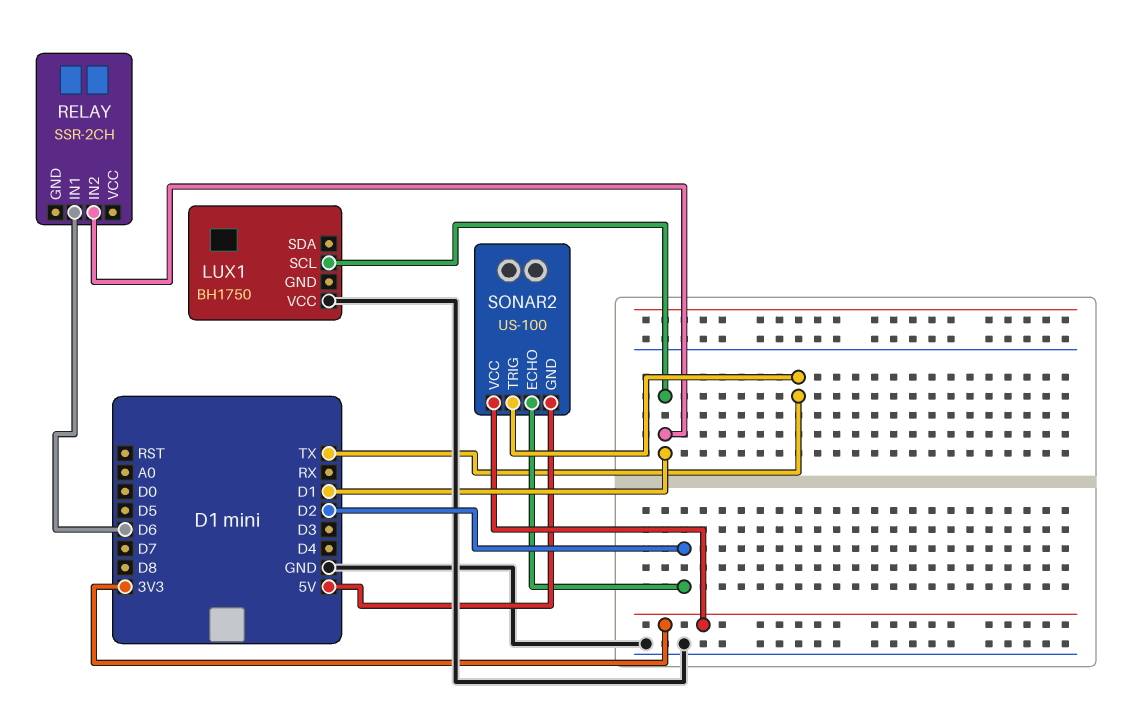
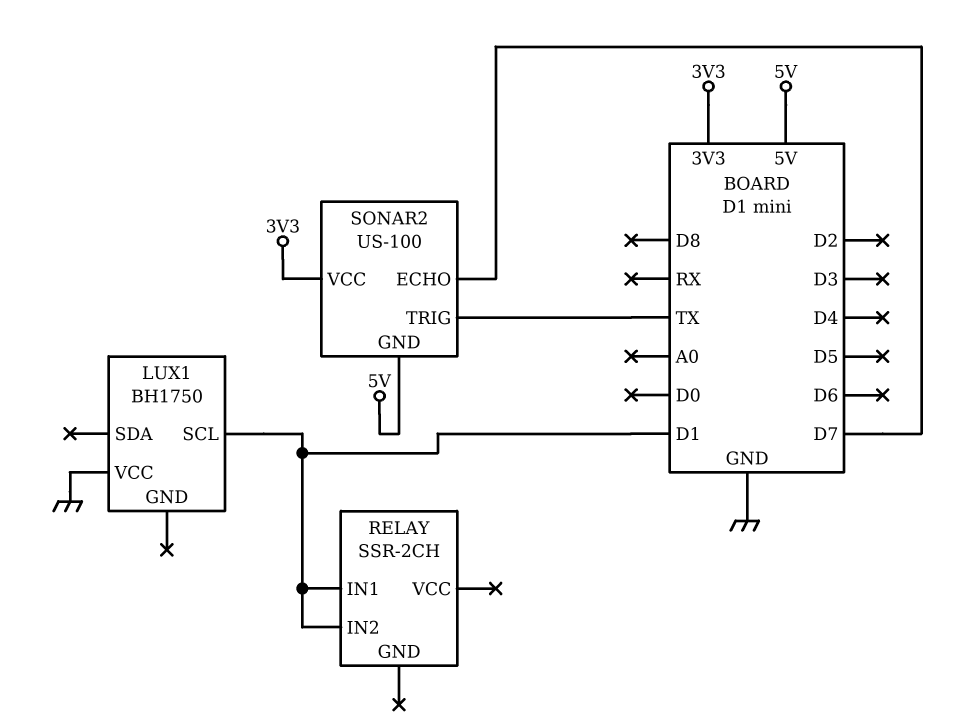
RELAY pin IN1: D6 -> D1
SONAR2 pin ECHO: D2 -> D7

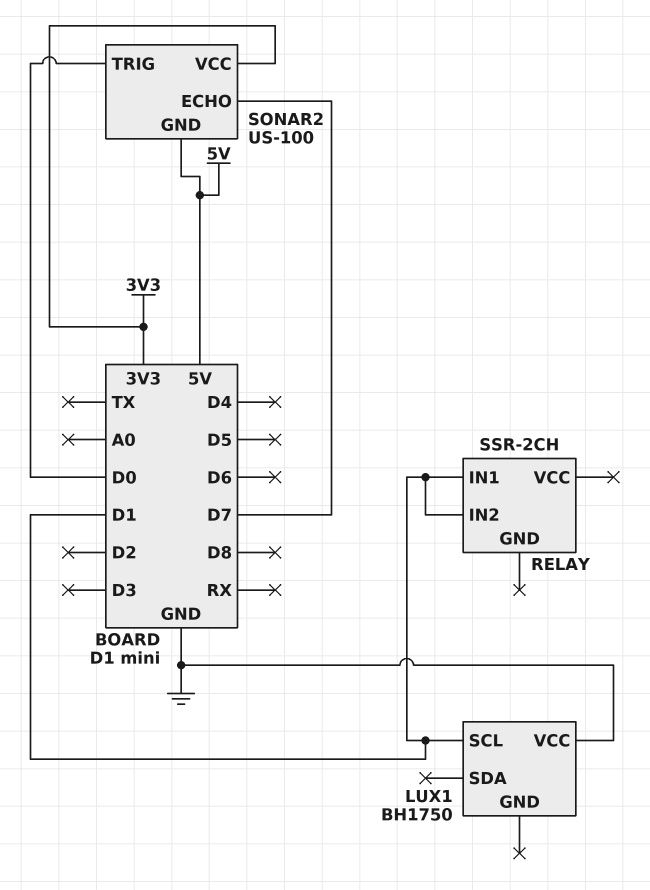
SONAR2 pin TRIG: TX -> D0

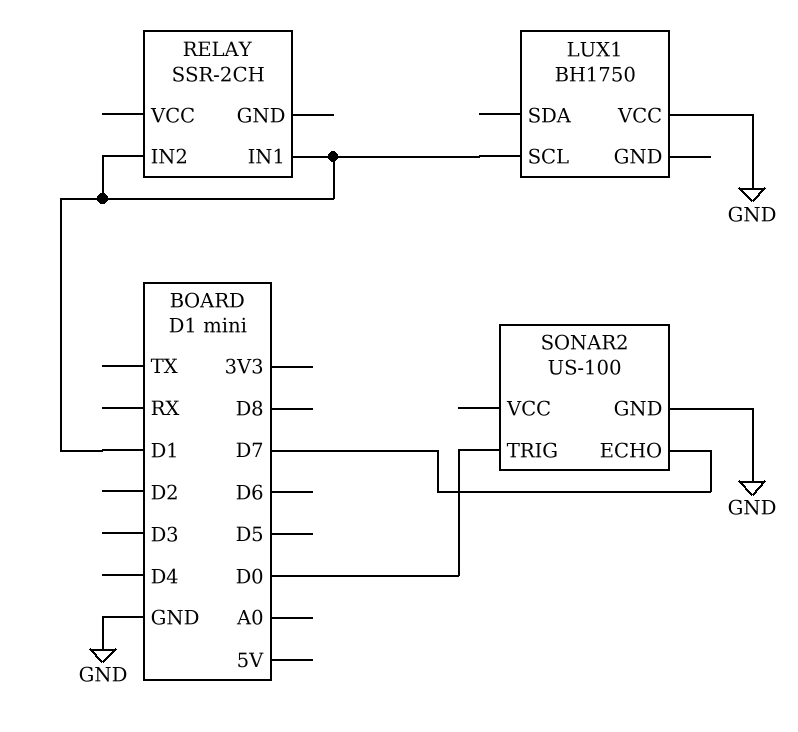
SONAR2 pin GND: 5V -> GND
SONAR2 pin VCC: 3V3 -> none

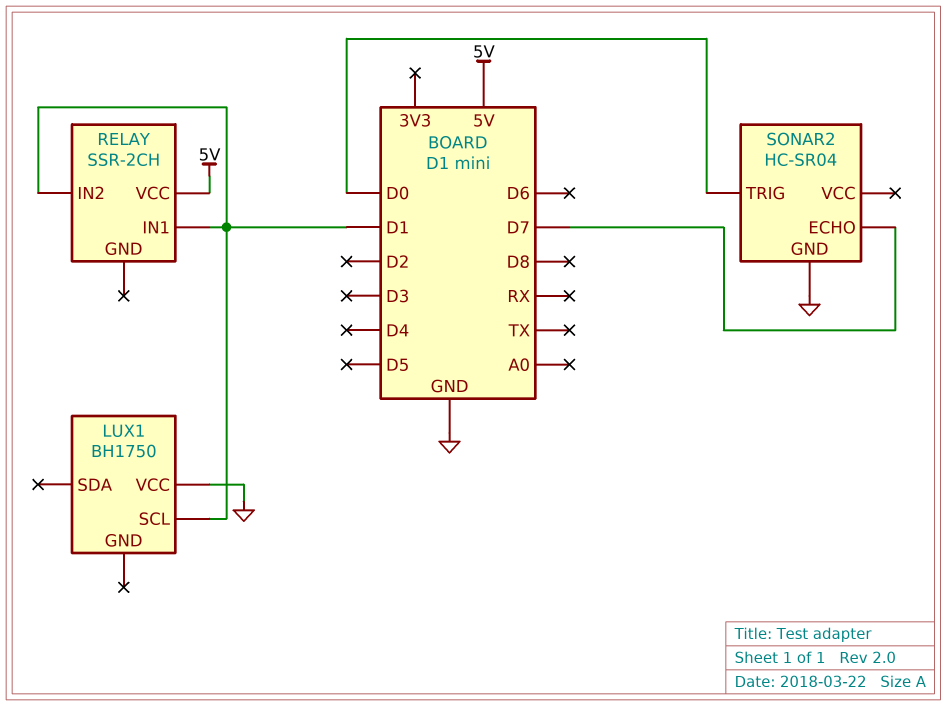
RELAY pin VCC: none -> 5V
SONAR2: US-100 -> HC-SR04

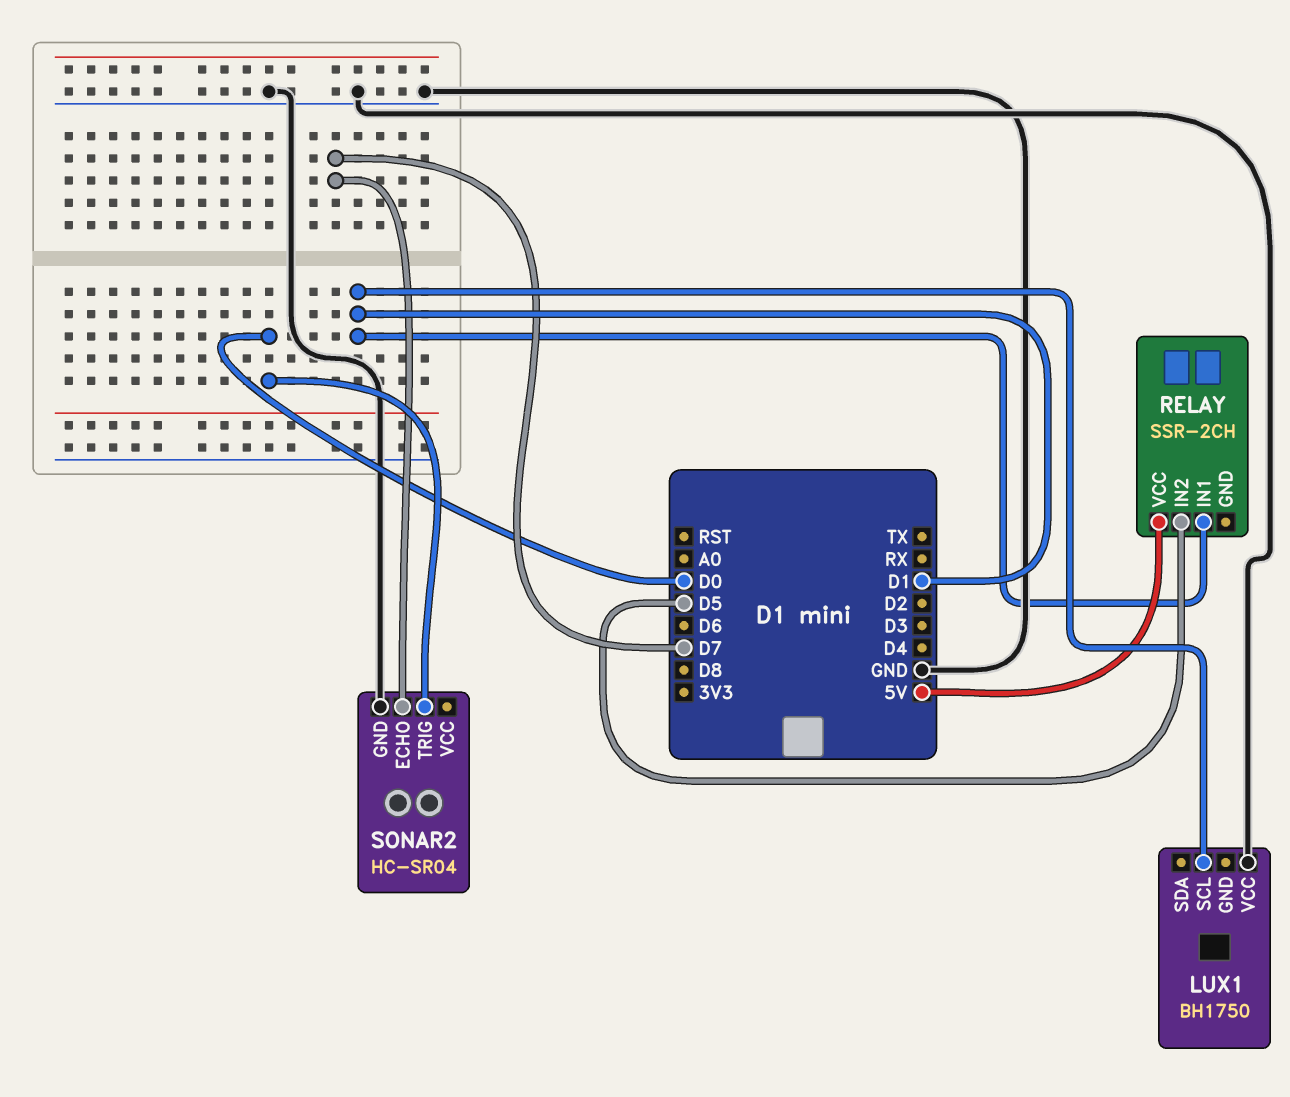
RELAY pin IN2: D1 -> D5

